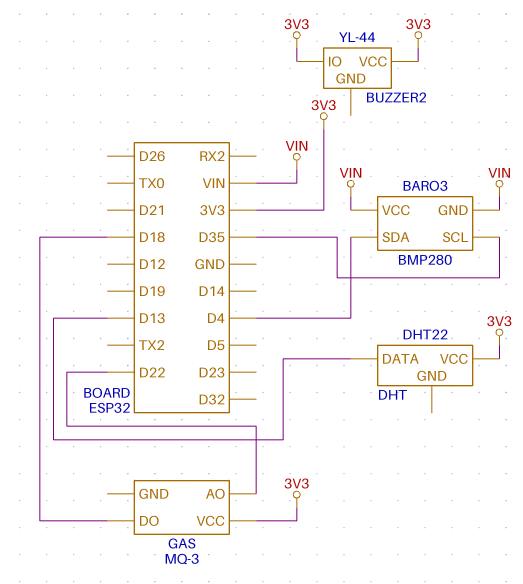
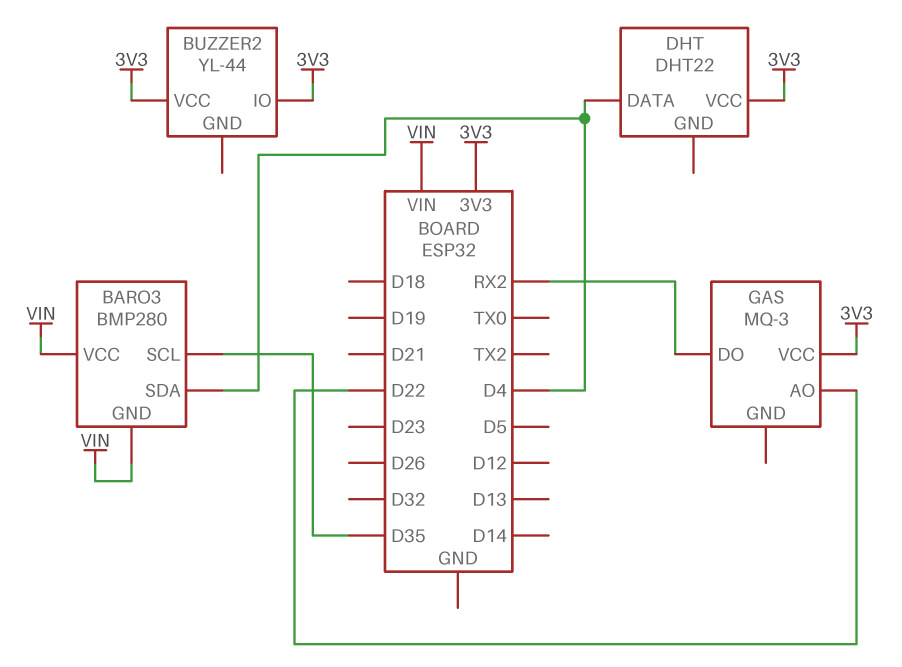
DHT pin DATA: D13 -> D4
GAS pin DO: D18 -> RX2

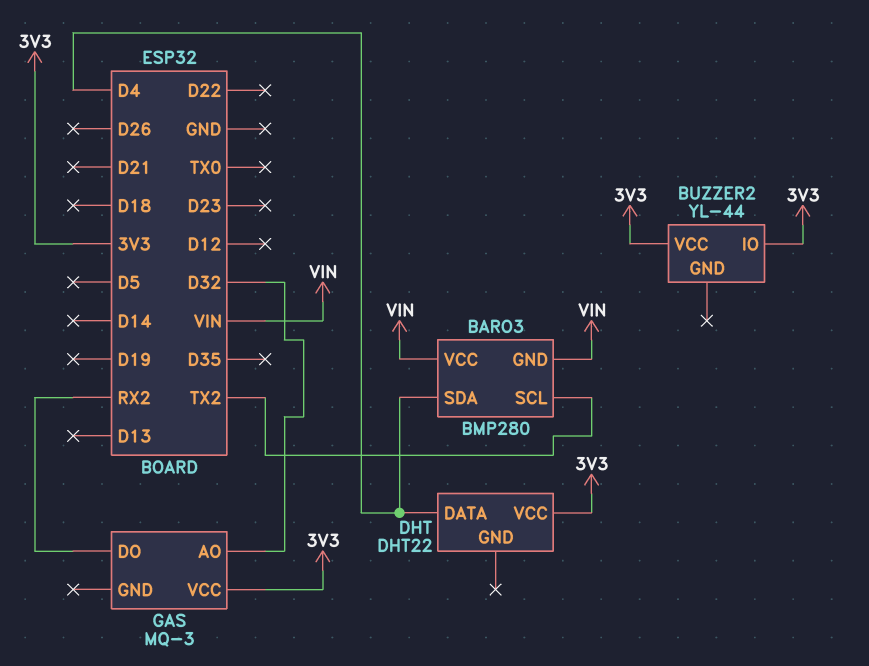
BARO3 pin SCL: D35 -> TX2
GAS pin AO: D22 -> D32

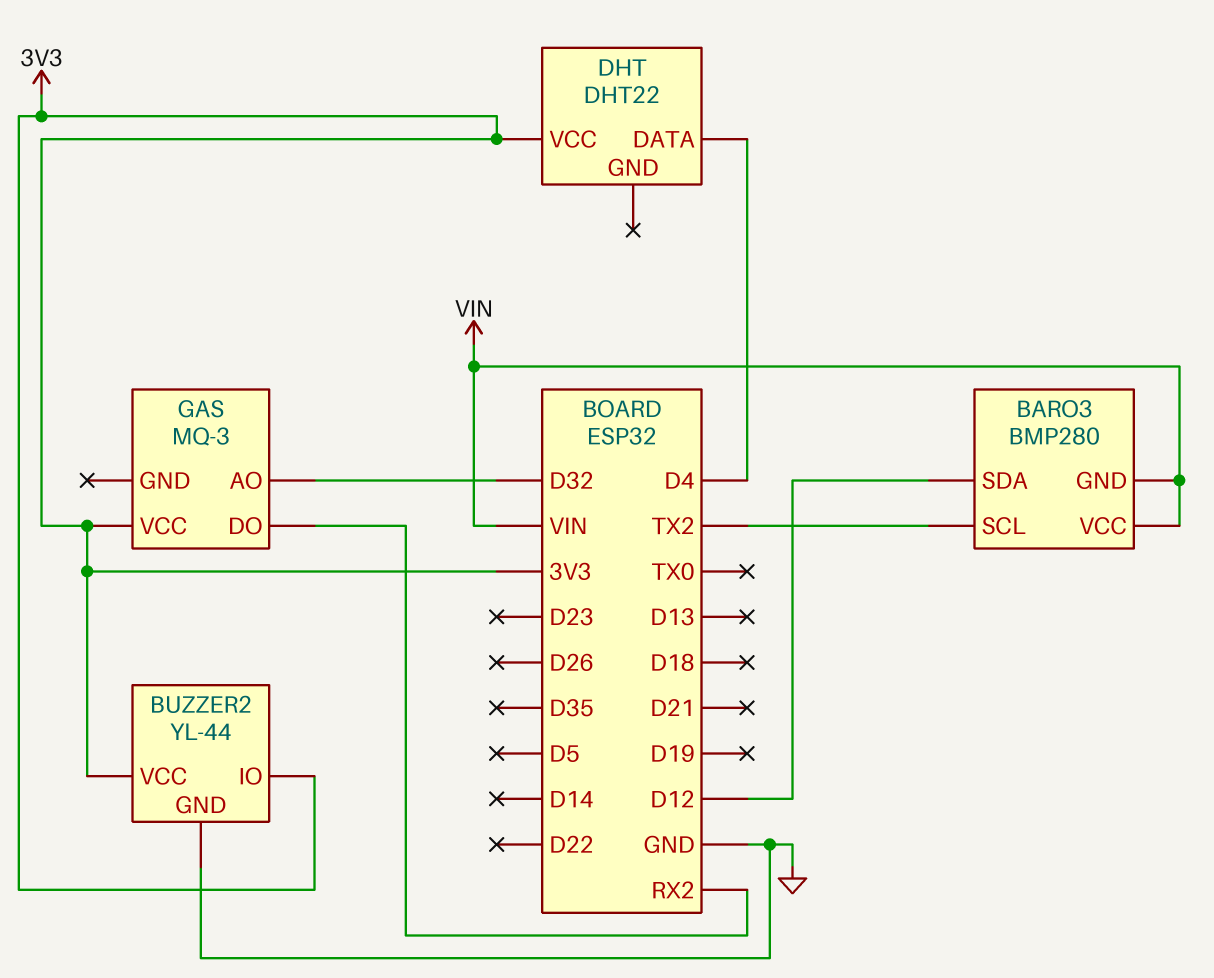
BARO3 pin SDA: D4 -> D12
BUZZER2 pin GND: none -> GND

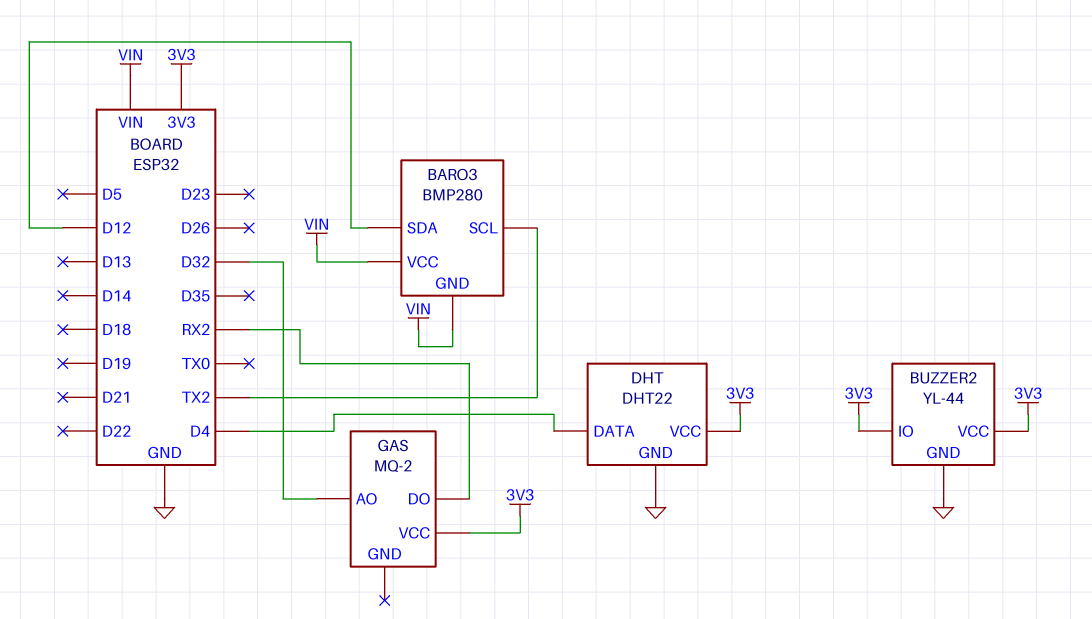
DHT pin GND: none -> GND
GAS: MQ-3 -> MQ-2

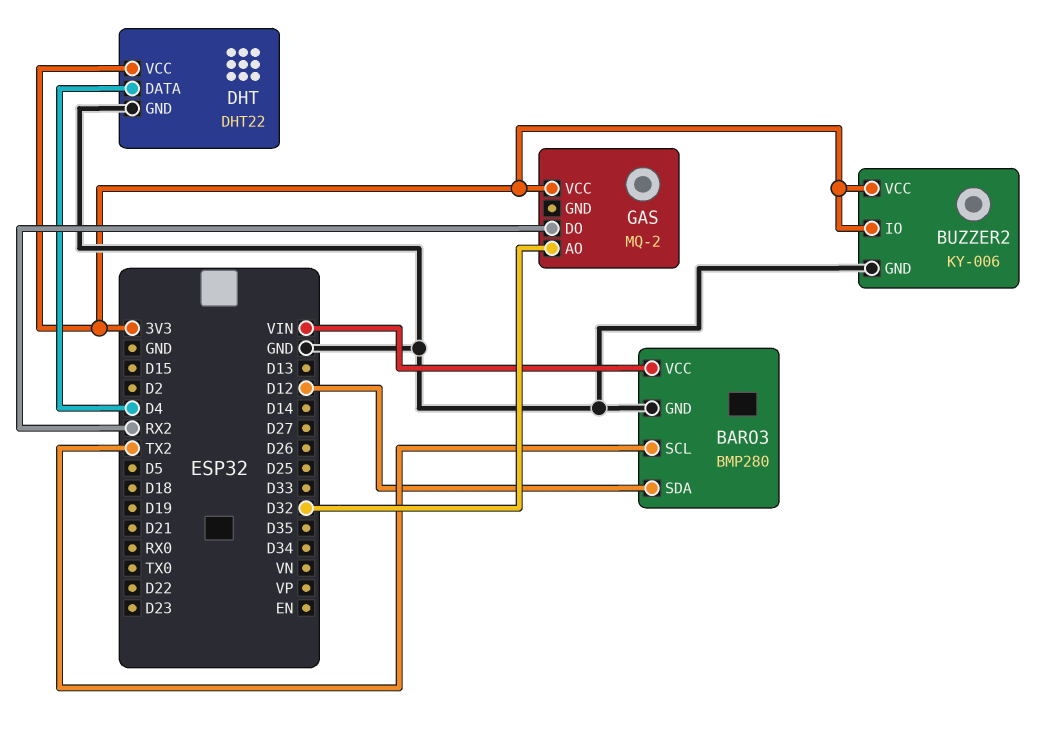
BARO3 pin GND: VIN -> GND
BUZZER2: YL-44 -> KY-006

